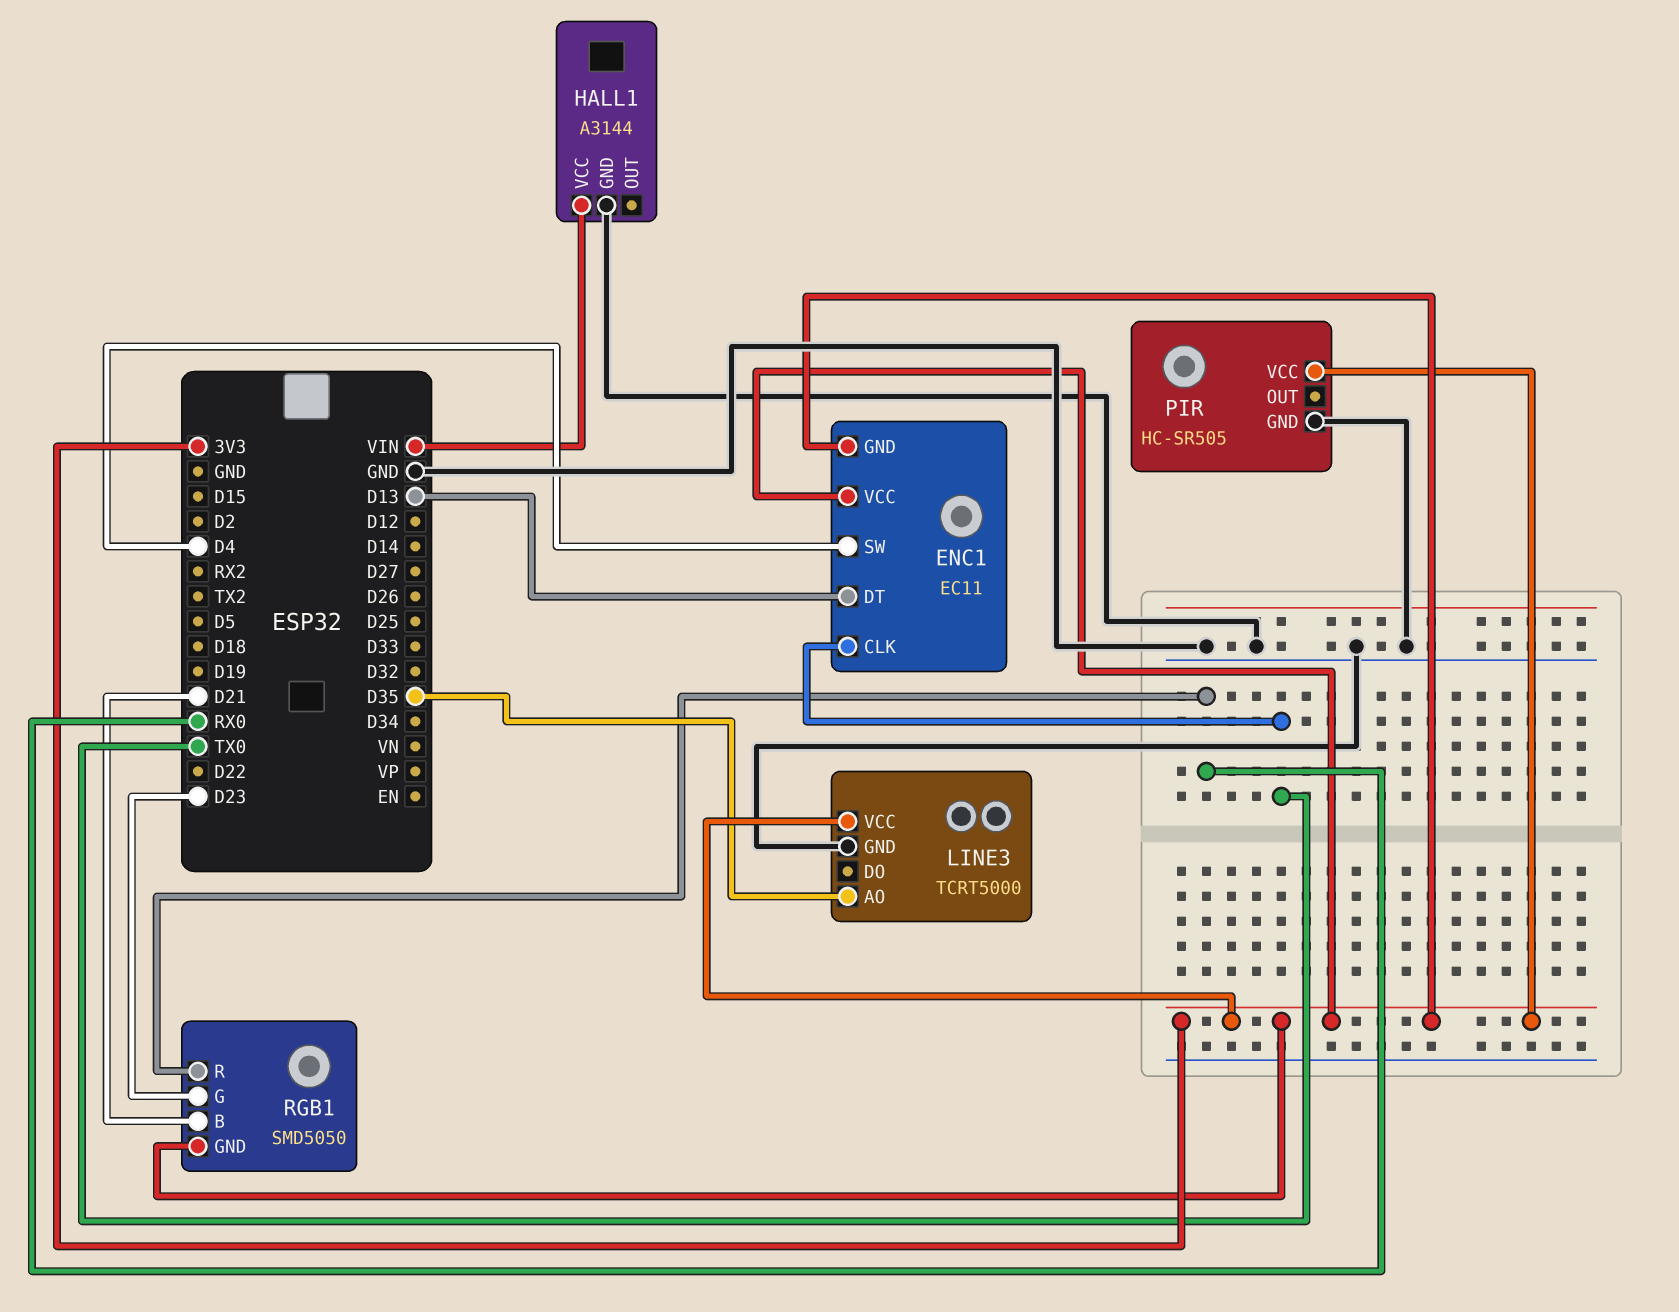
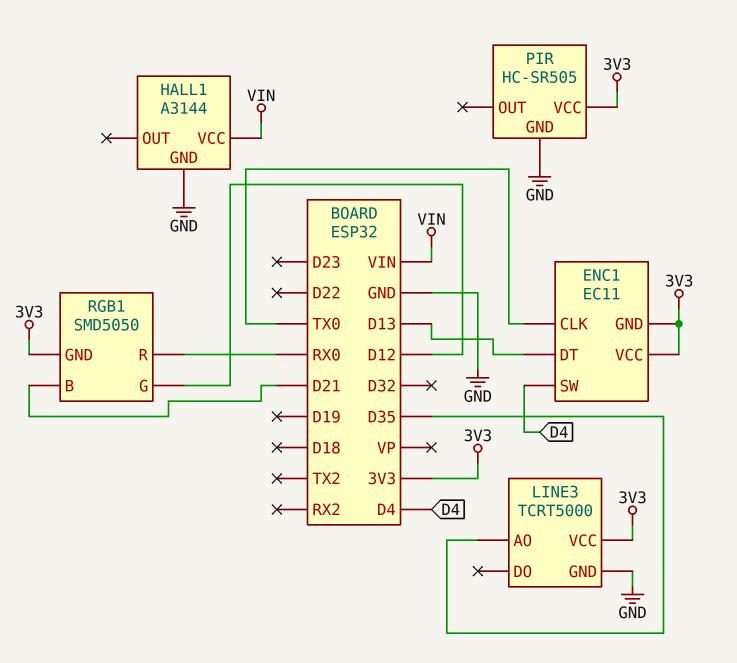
RGB1 pin G: D23 -> D12

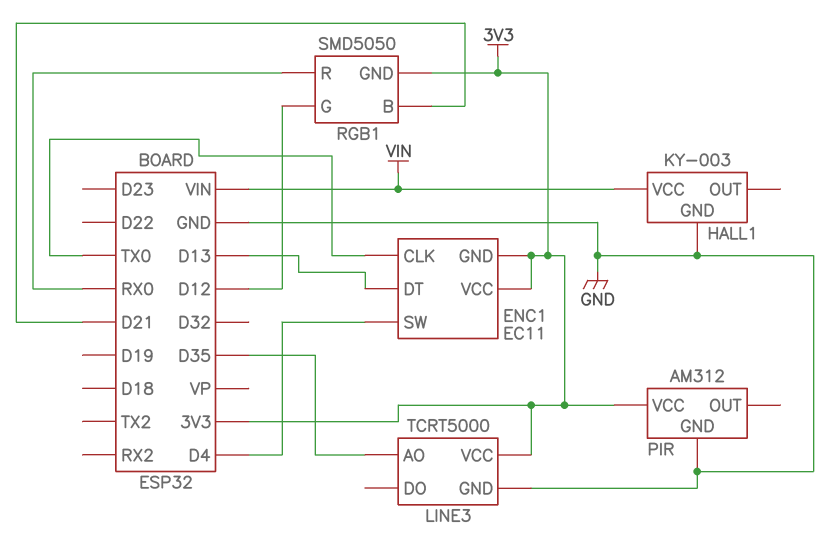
HALL1: A3144 -> KY-003
PIR: HC-SR505 -> AM312

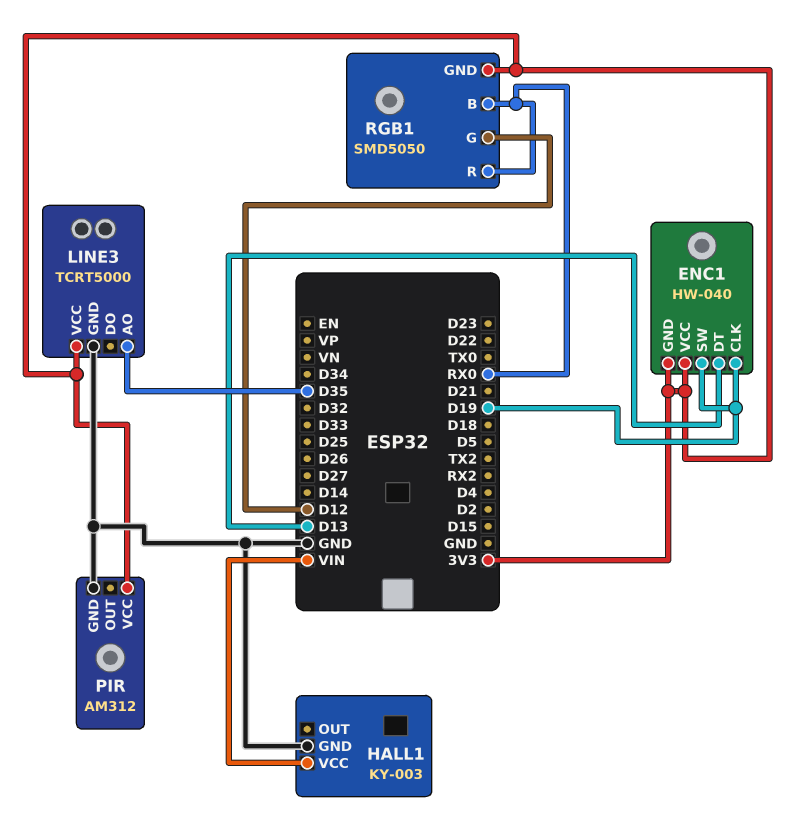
ENC1: EC11 -> HW-040
ENC1 pin CLK: TX0 -> D19
ENC1 pin SW: D4 -> D19
RGB1 pin B: D21 -> RX0

